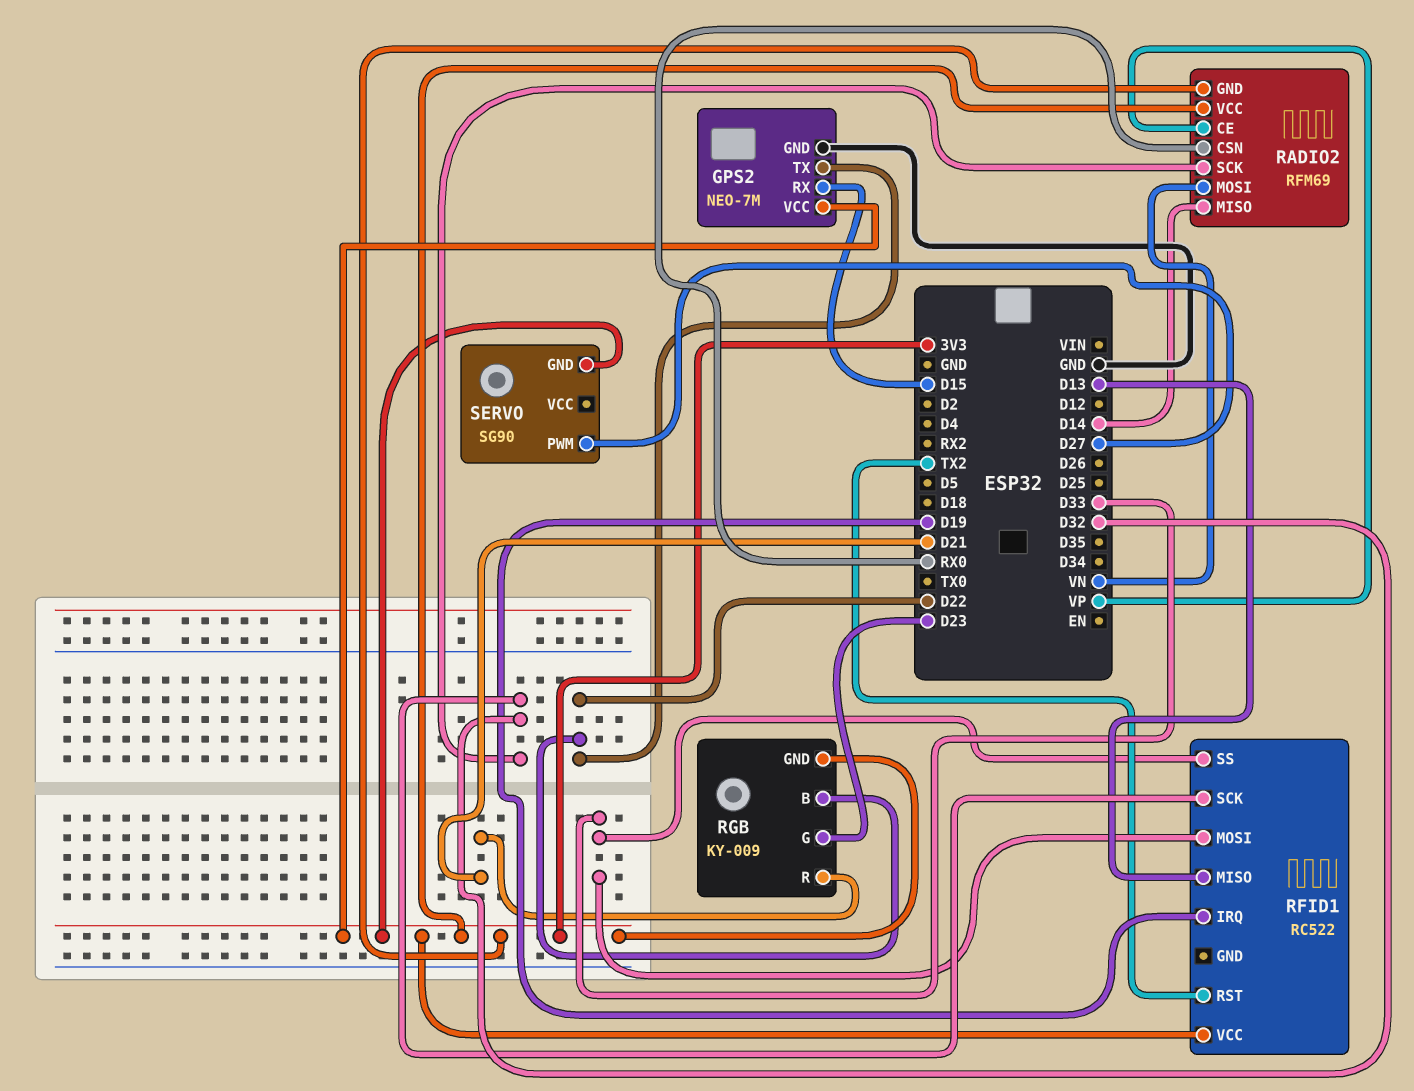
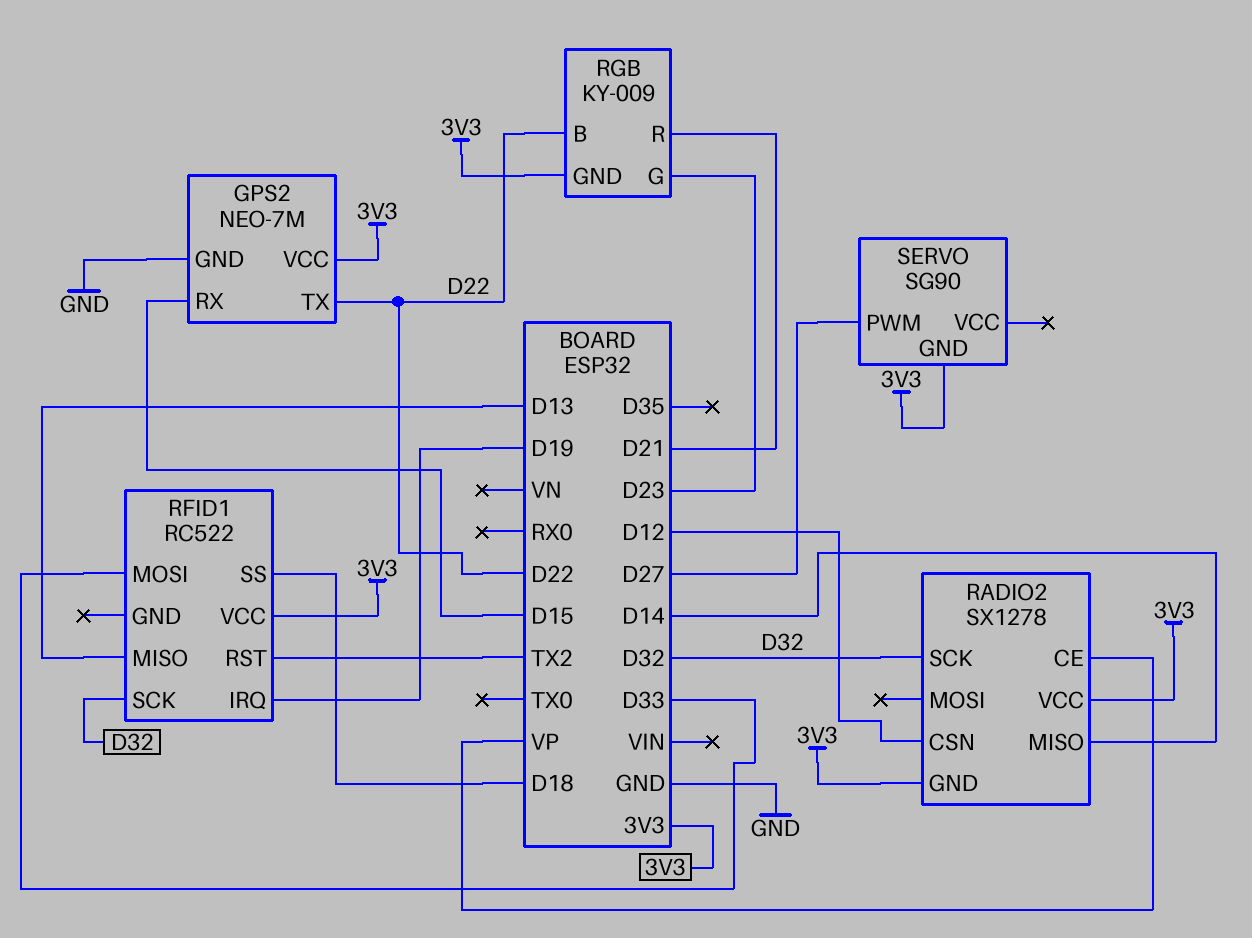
RADIO2: RFM69 -> SX1278
RADIO2 pin CSN: RX0 -> D12
RADIO2 pin MOSI: VN -> none
RFID1 pin SS: D33 -> D18

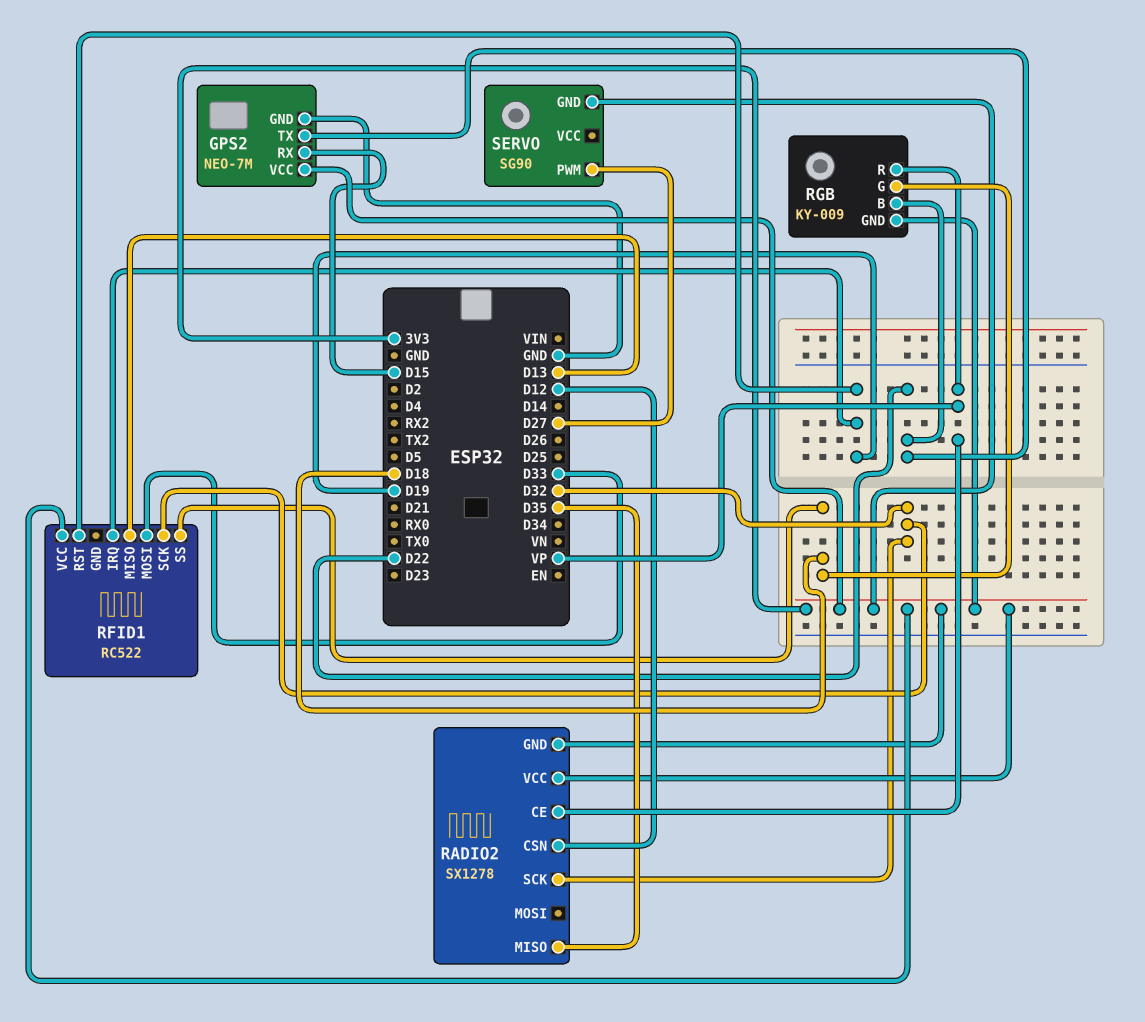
RADIO2 pin MISO: D14 -> D35
RFID1 pin RST: TX2 -> D19
RGB pin G: D23 -> D18
RGB pin R: D21 -> VP

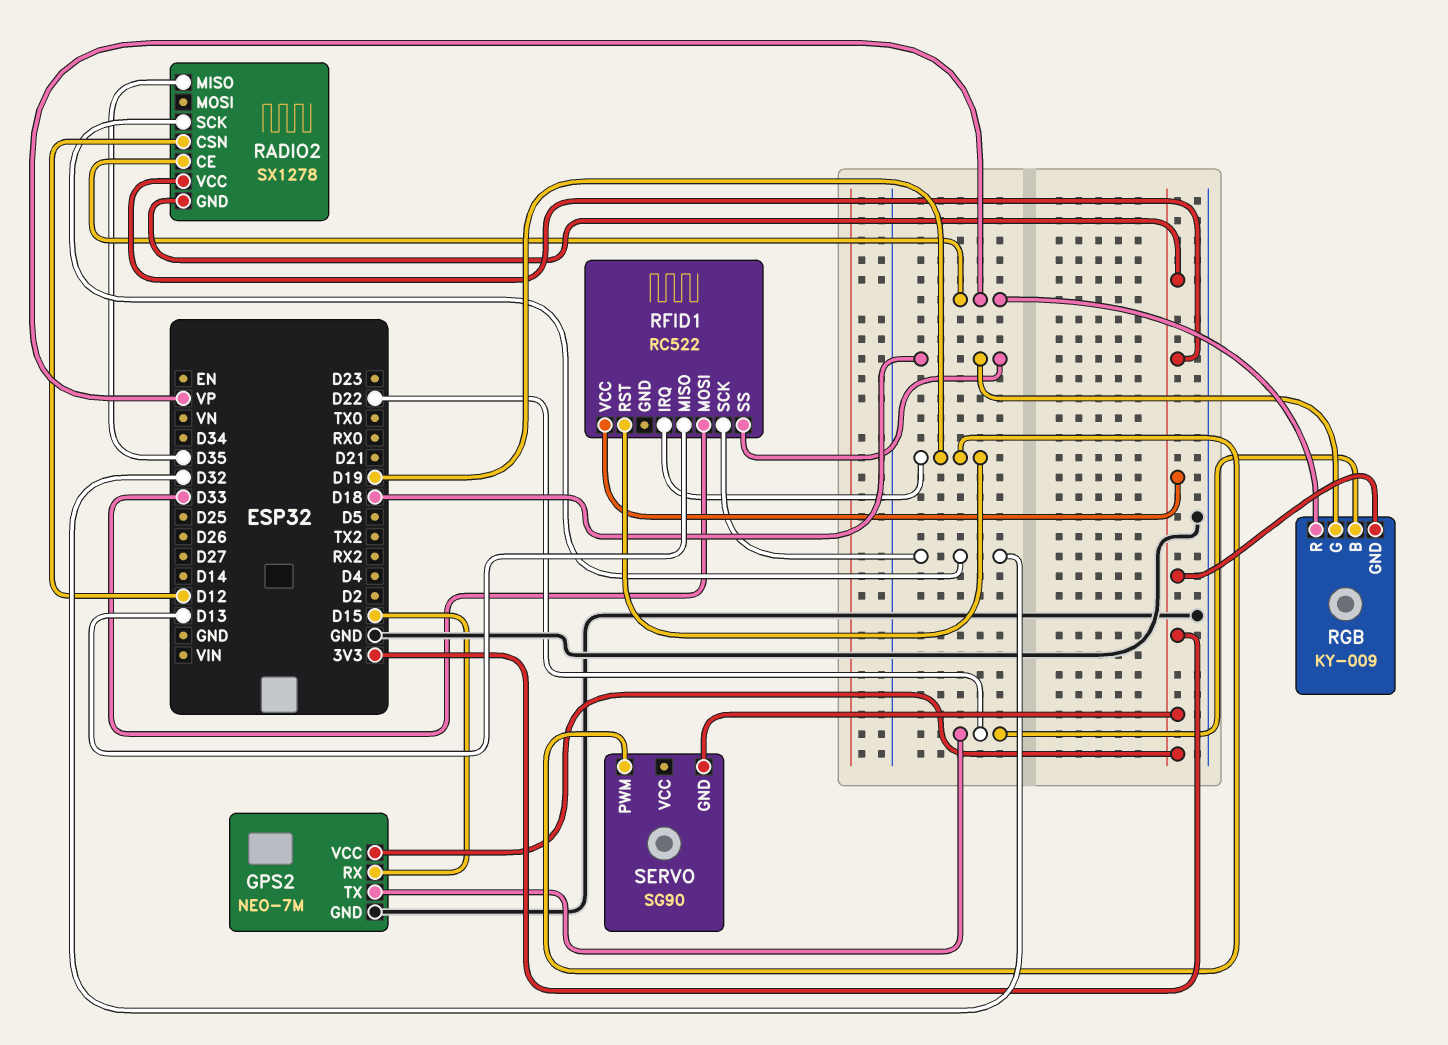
SERVO pin PWM: D27 -> D19

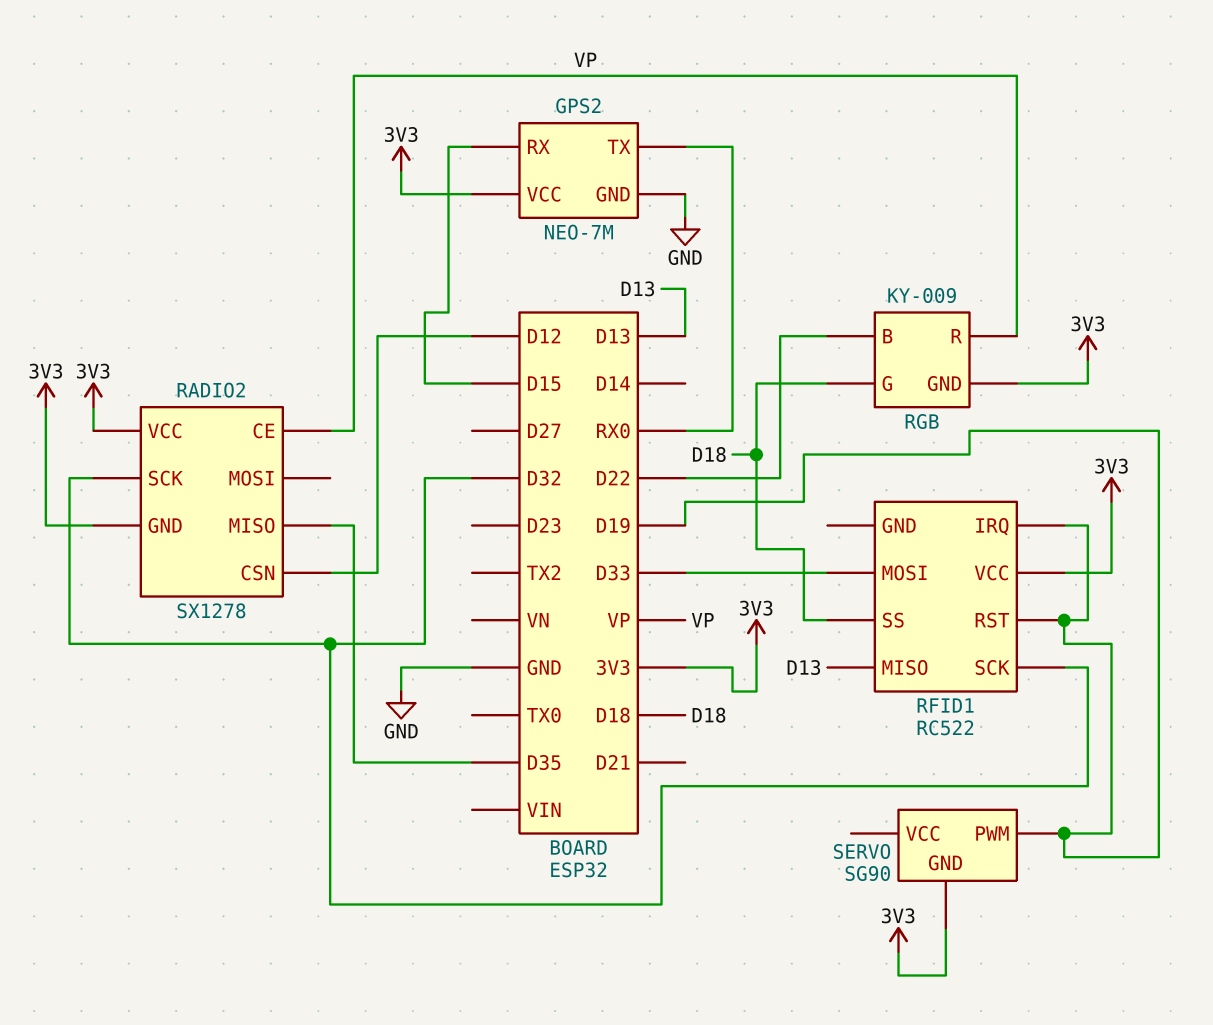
GPS2 pin TX: D22 -> RX0

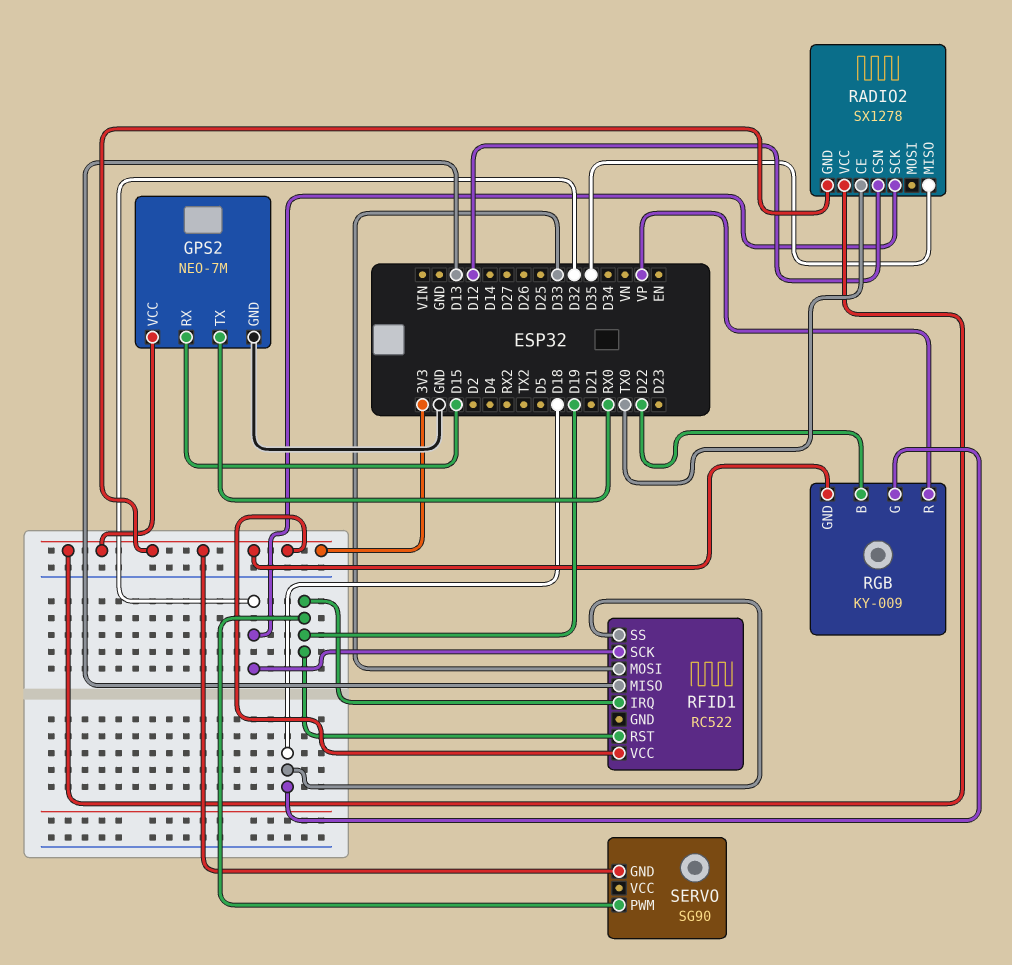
RADIO2 pin CE: VP -> TX0

